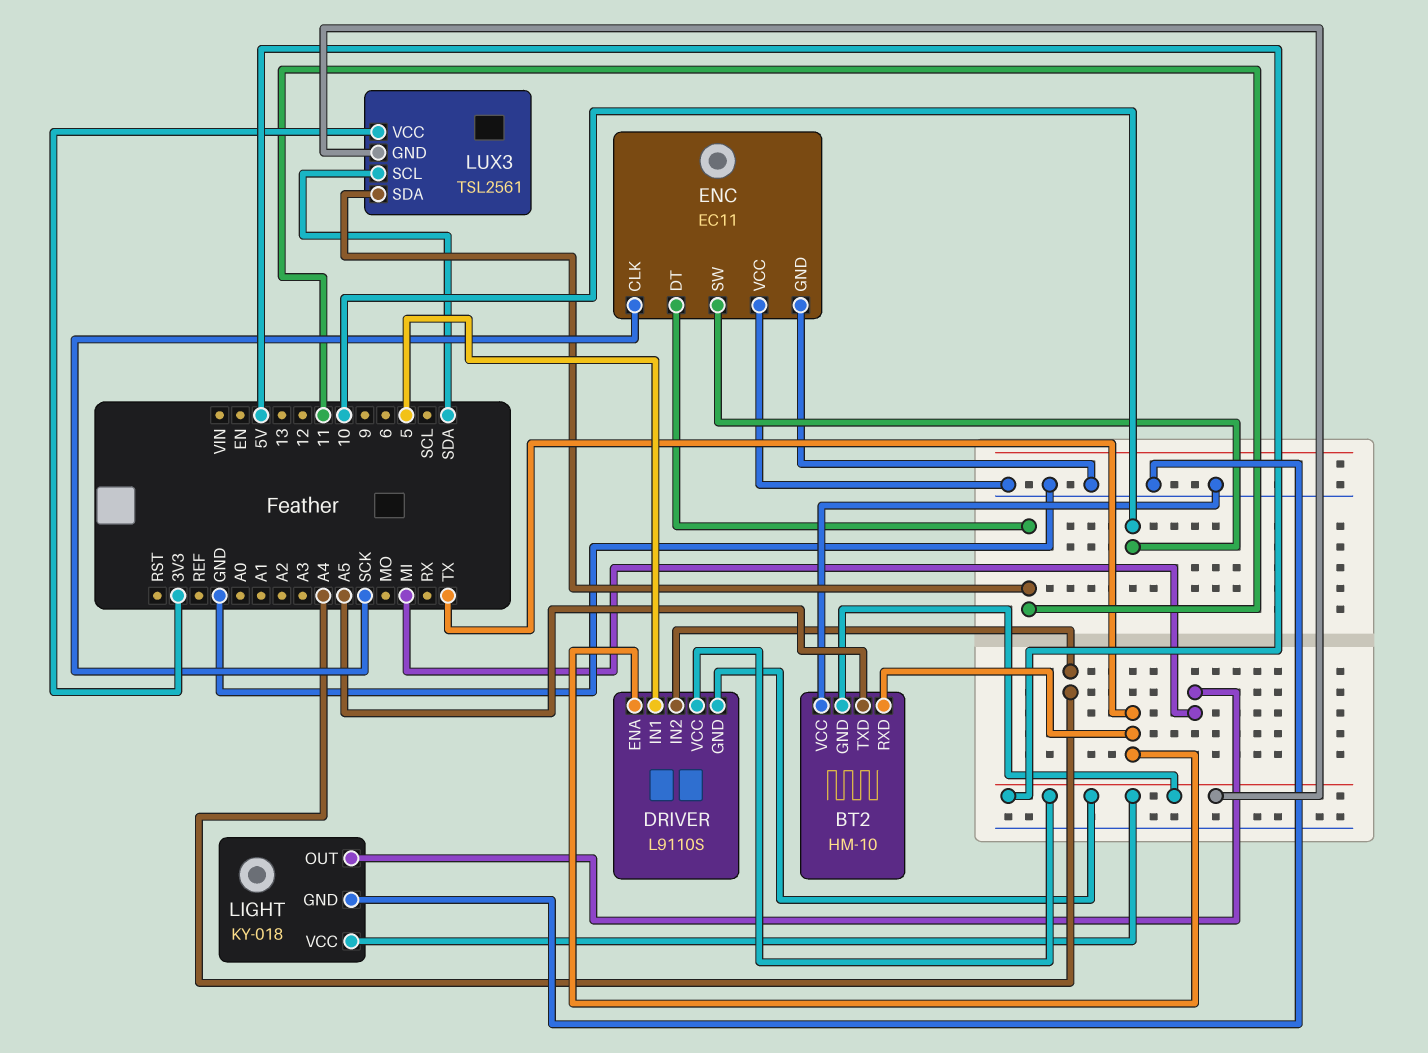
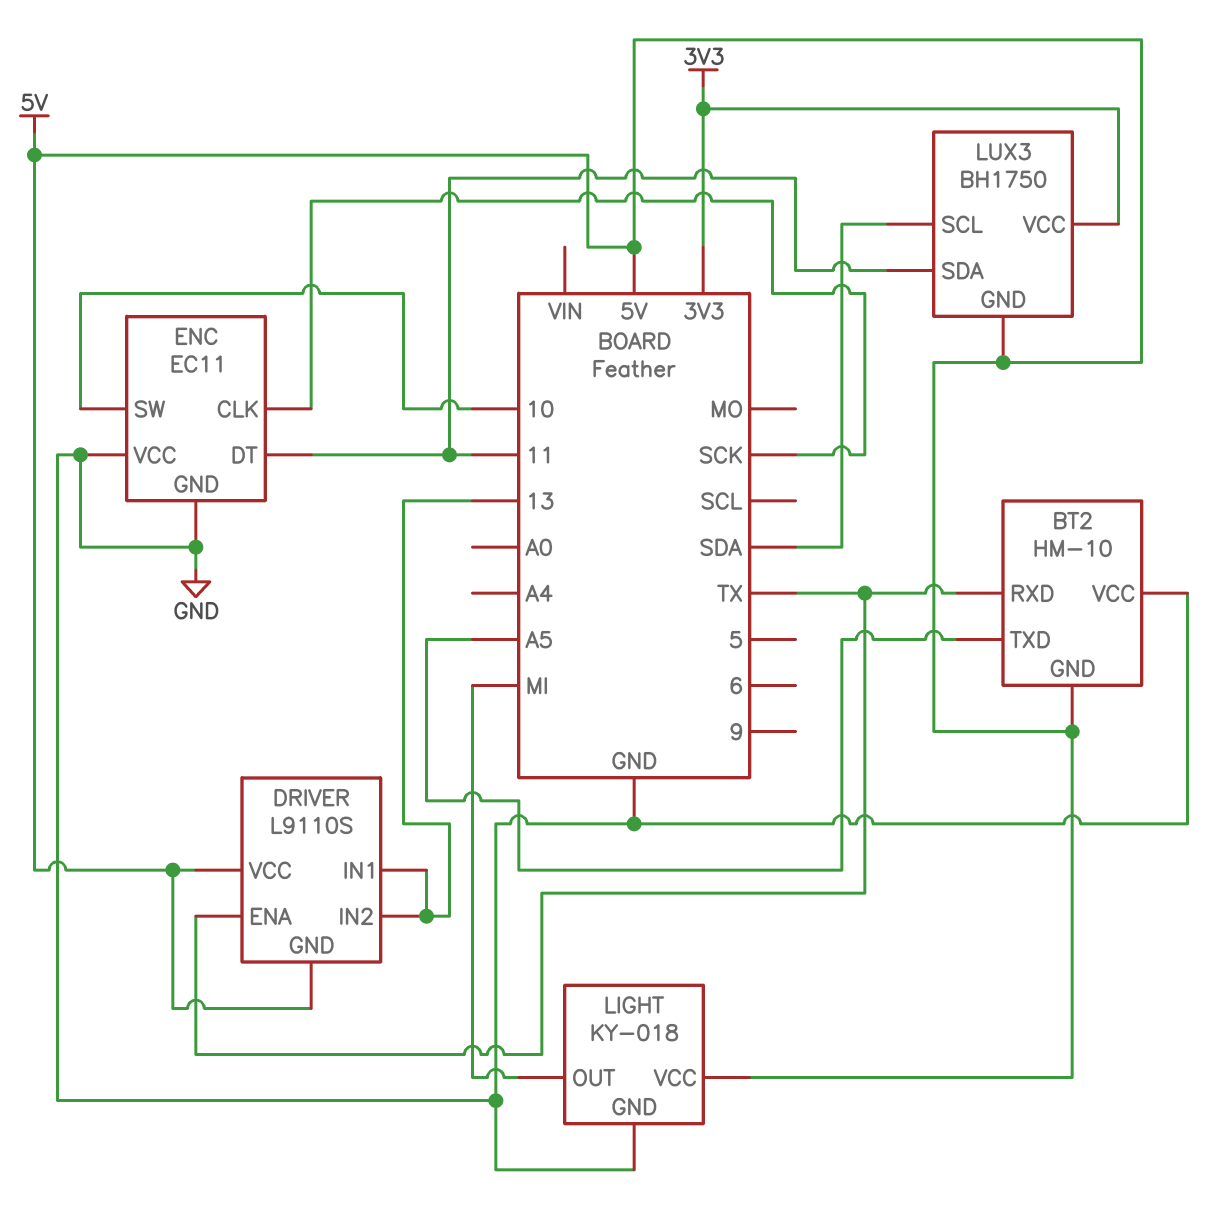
DRIVER pin IN1: 5 -> 13
DRIVER pin IN2: A4 -> 13
LUX3: TSL2561 -> BH1750

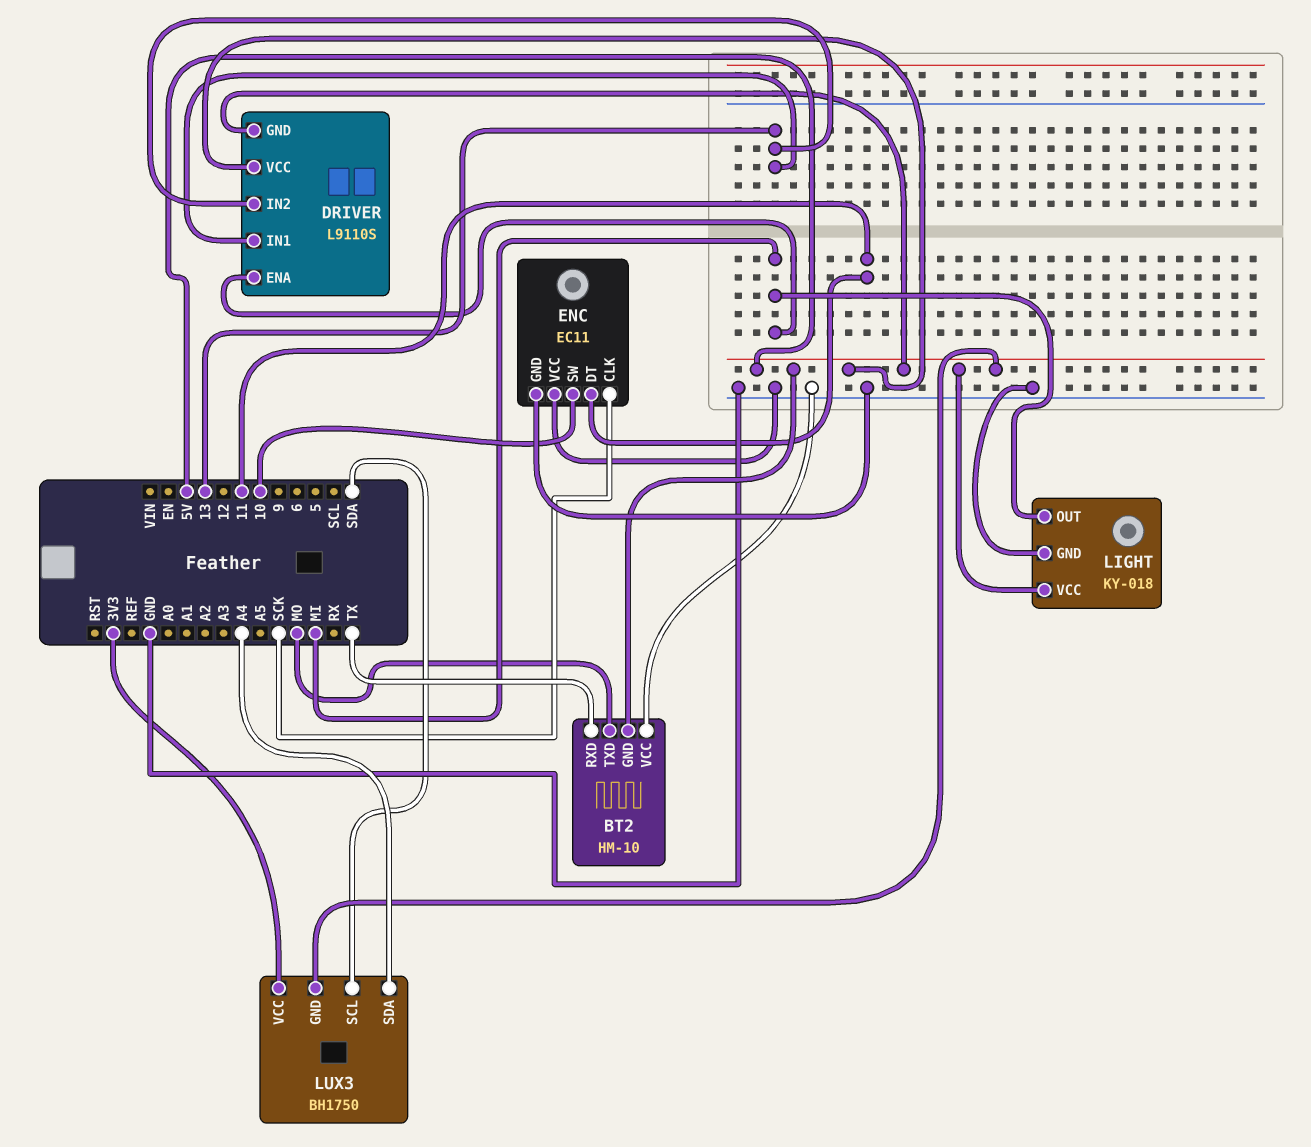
BT2 pin TXD: A5 -> MO
DRIVER pin ENA: TX -> MI
LUX3 pin SDA: 11 -> A4

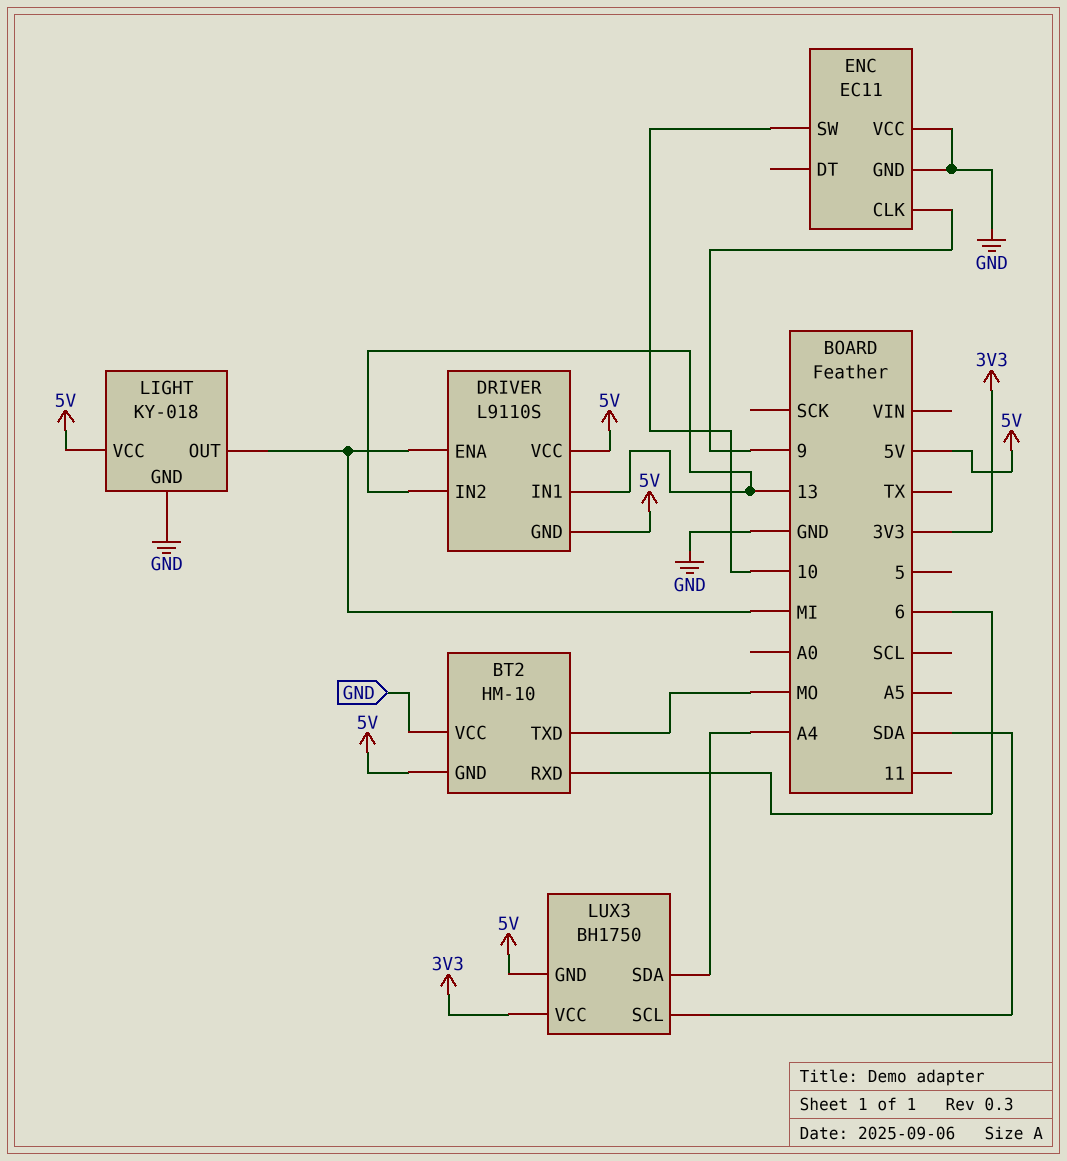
BT2 pin RXD: TX -> 6
ENC pin CLK: SCK -> 9
ENC pin DT: 11 -> none

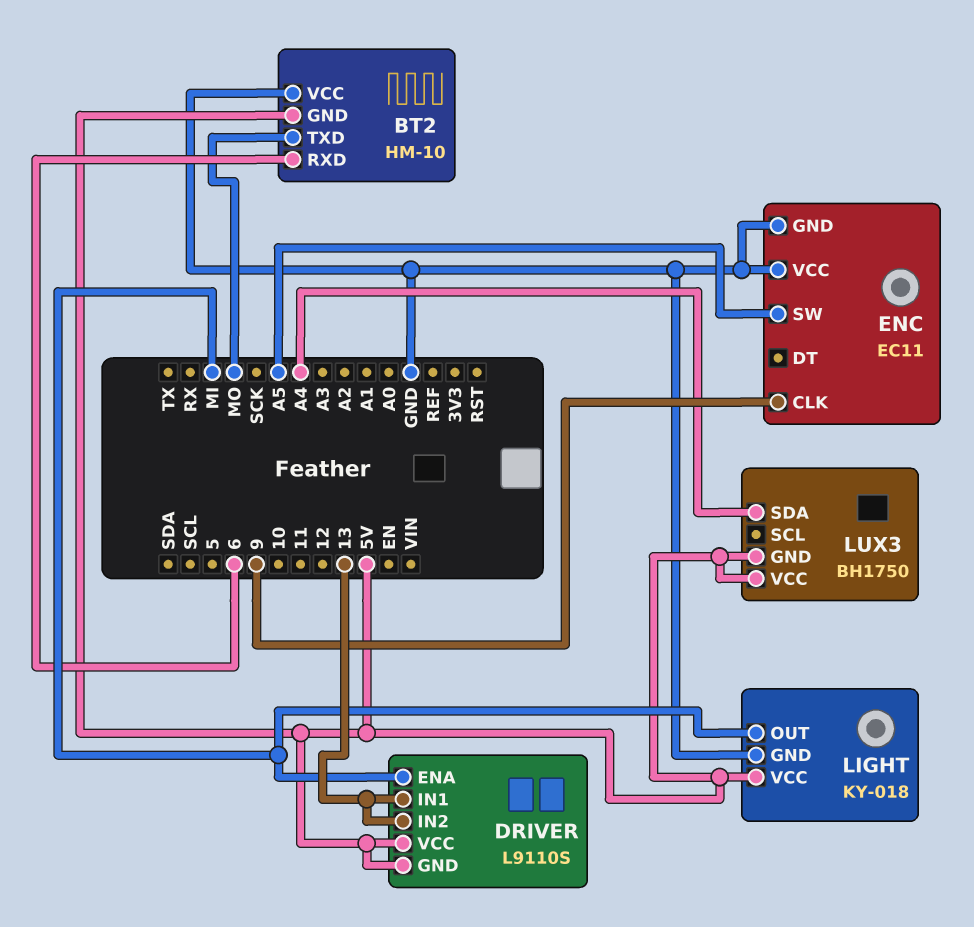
ENC pin SW: 10 -> A5
LUX3 pin SCL: SDA -> none
LUX3 pin VCC: 3V3 -> 5V

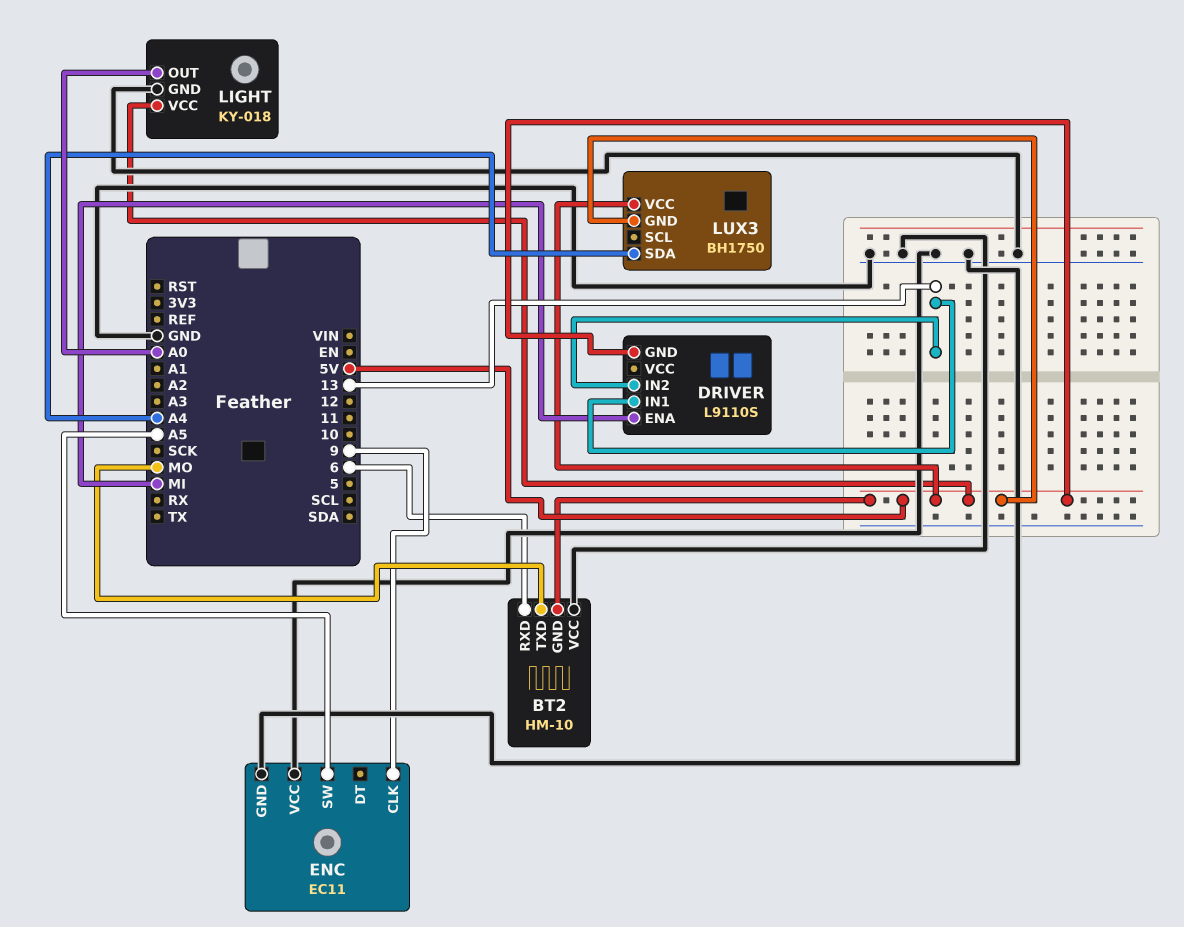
DRIVER pin VCC: 5V -> none
LIGHT pin OUT: MI -> A0

